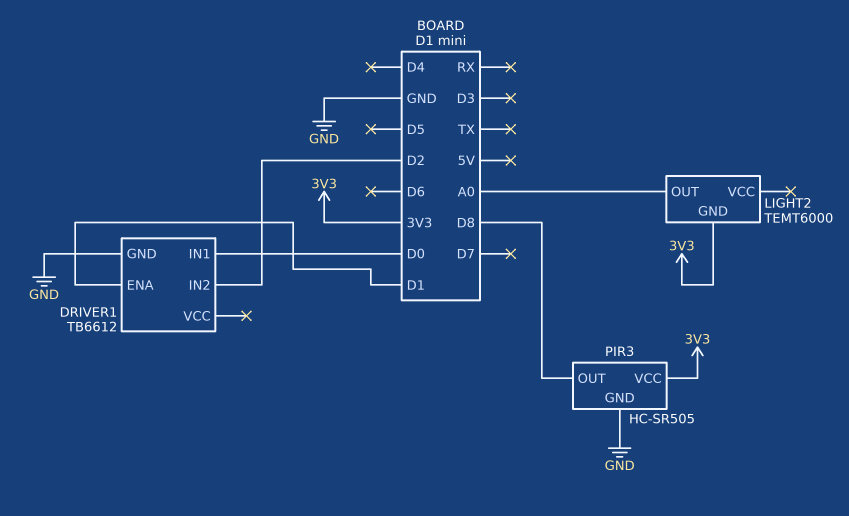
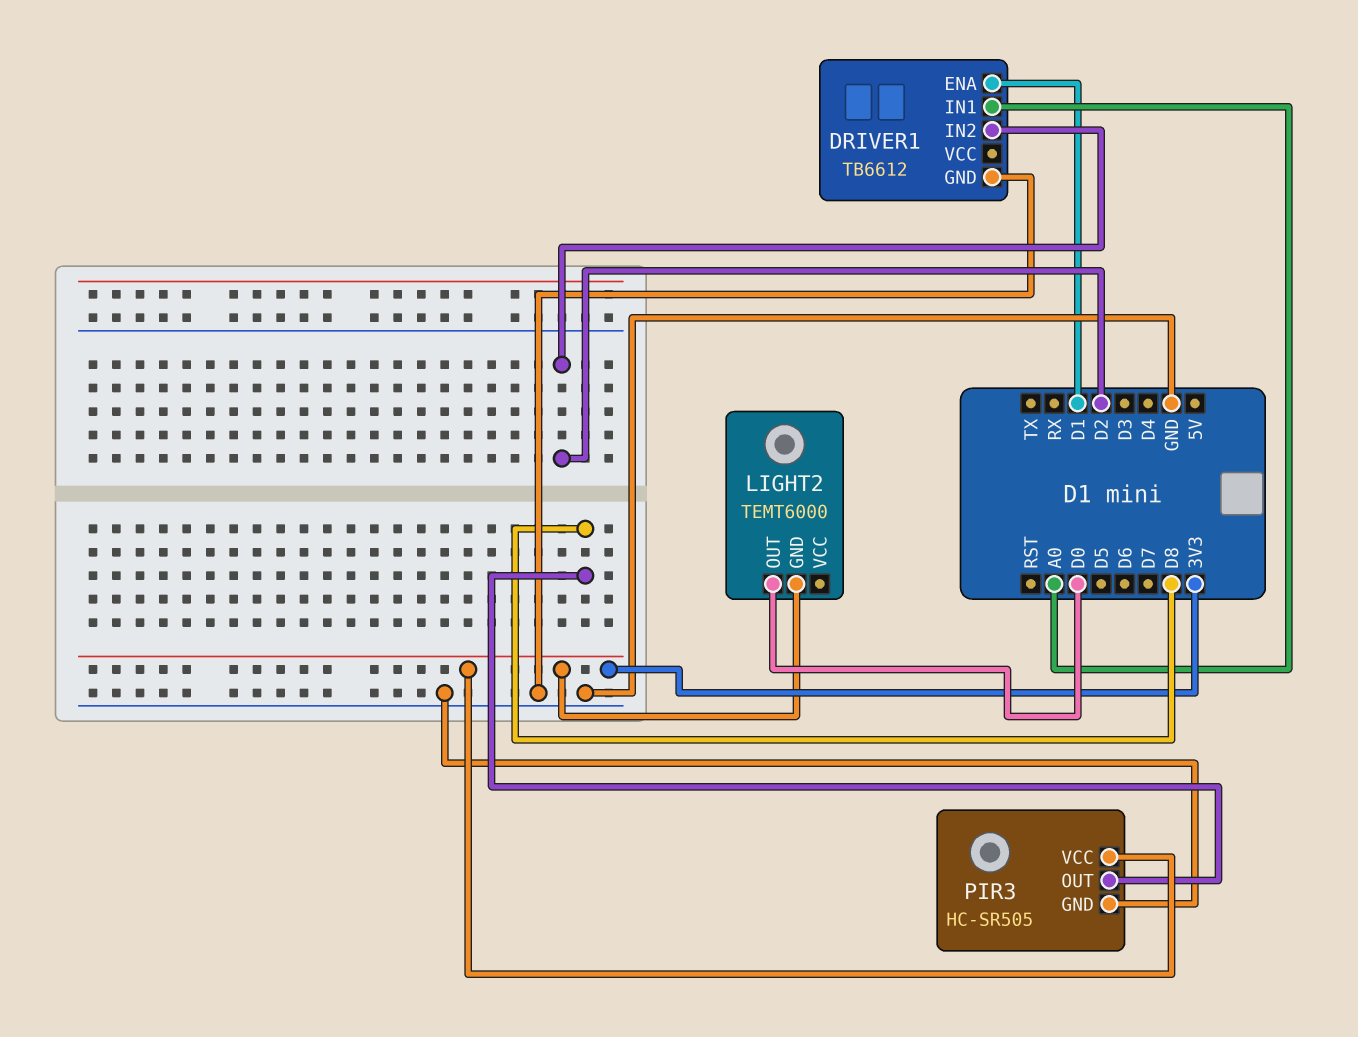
DRIVER1 pin IN1: D0 -> A0
LIGHT2 pin OUT: A0 -> D0

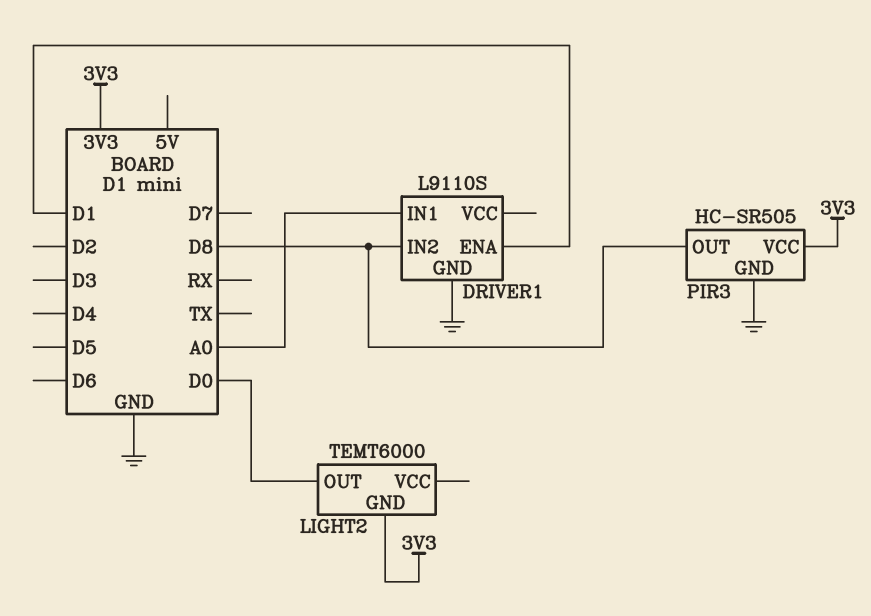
DRIVER1: TB6612 -> L9110S
DRIVER1 pin IN2: D2 -> D8

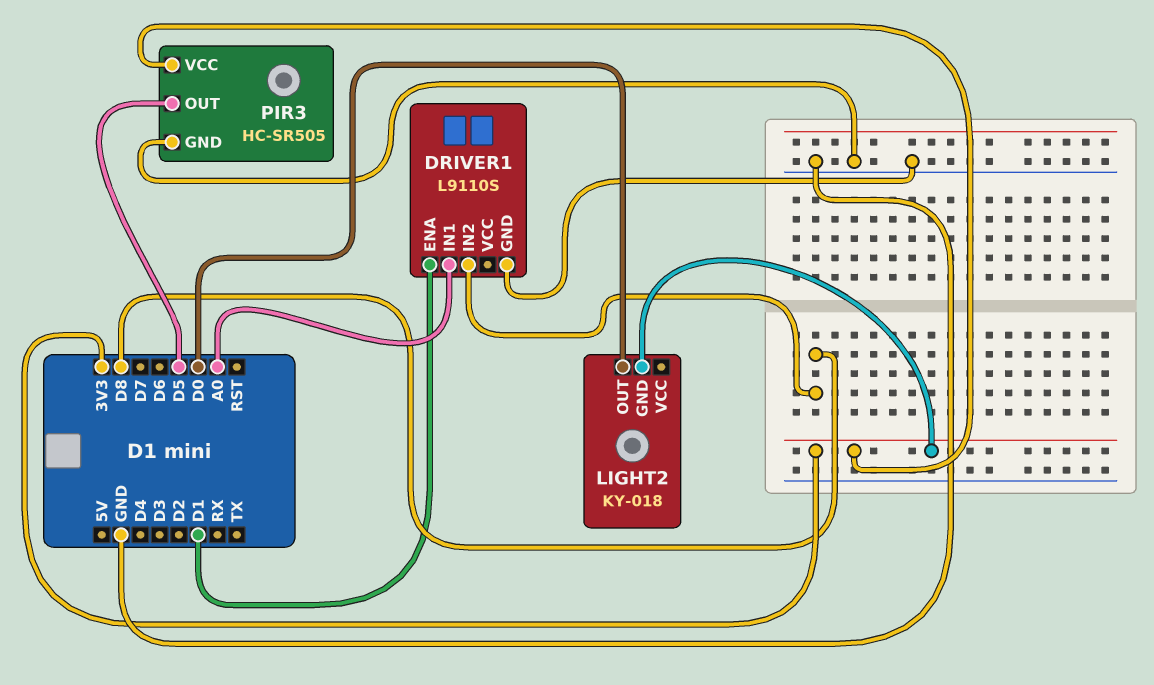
LIGHT2: TEMT6000 -> KY-018
PIR3 pin OUT: D8 -> D5

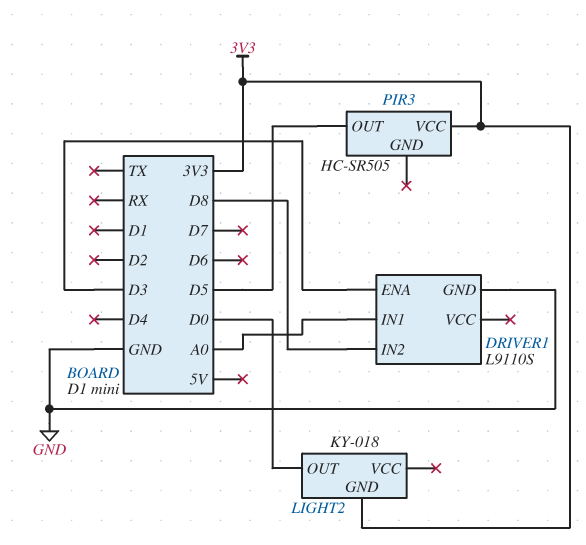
DRIVER1 pin ENA: D1 -> D3
PIR3 pin GND: GND -> none

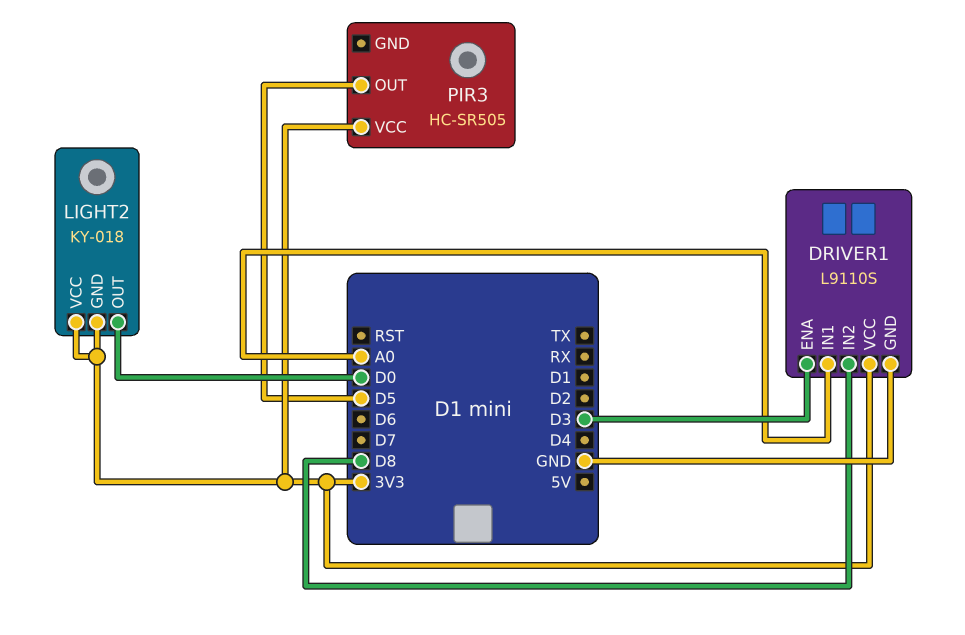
DRIVER1 pin VCC: none -> 3V3
LIGHT2 pin VCC: none -> 3V3

